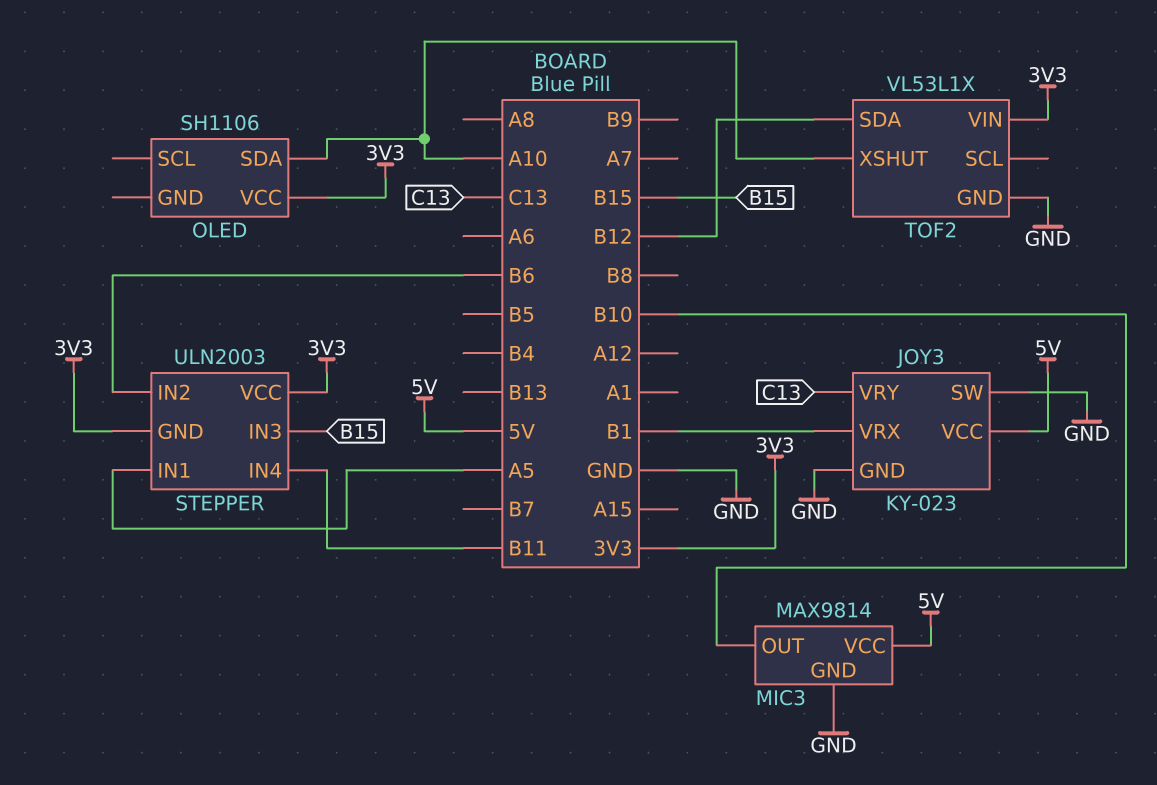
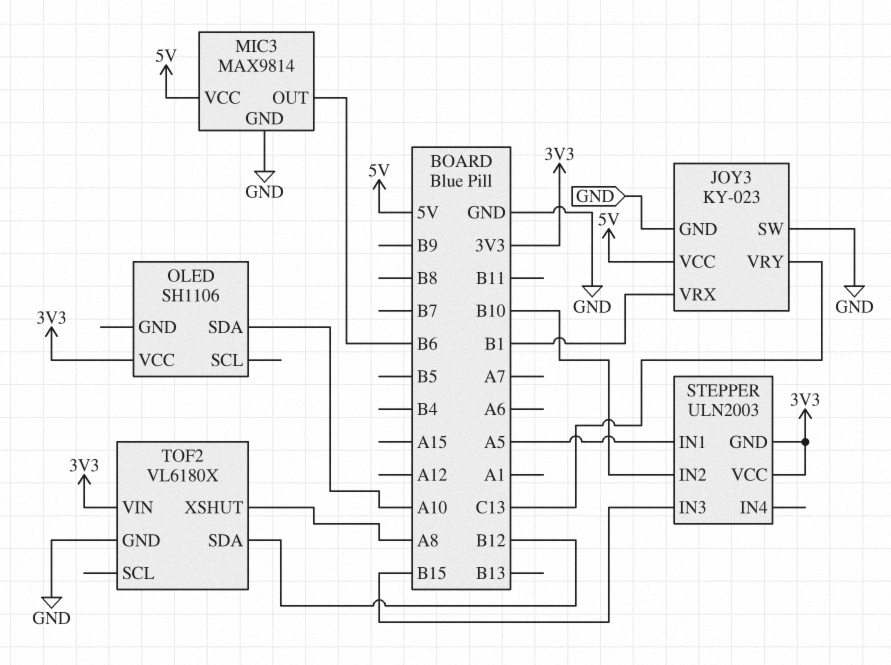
MIC3 pin OUT: B10 -> B6
STEPPER pin IN2: B6 -> B10
STEPPER pin IN4: B11 -> none
TOF2: VL53L1X -> VL6180X
TOF2 pin XSHUT: A10 -> A8

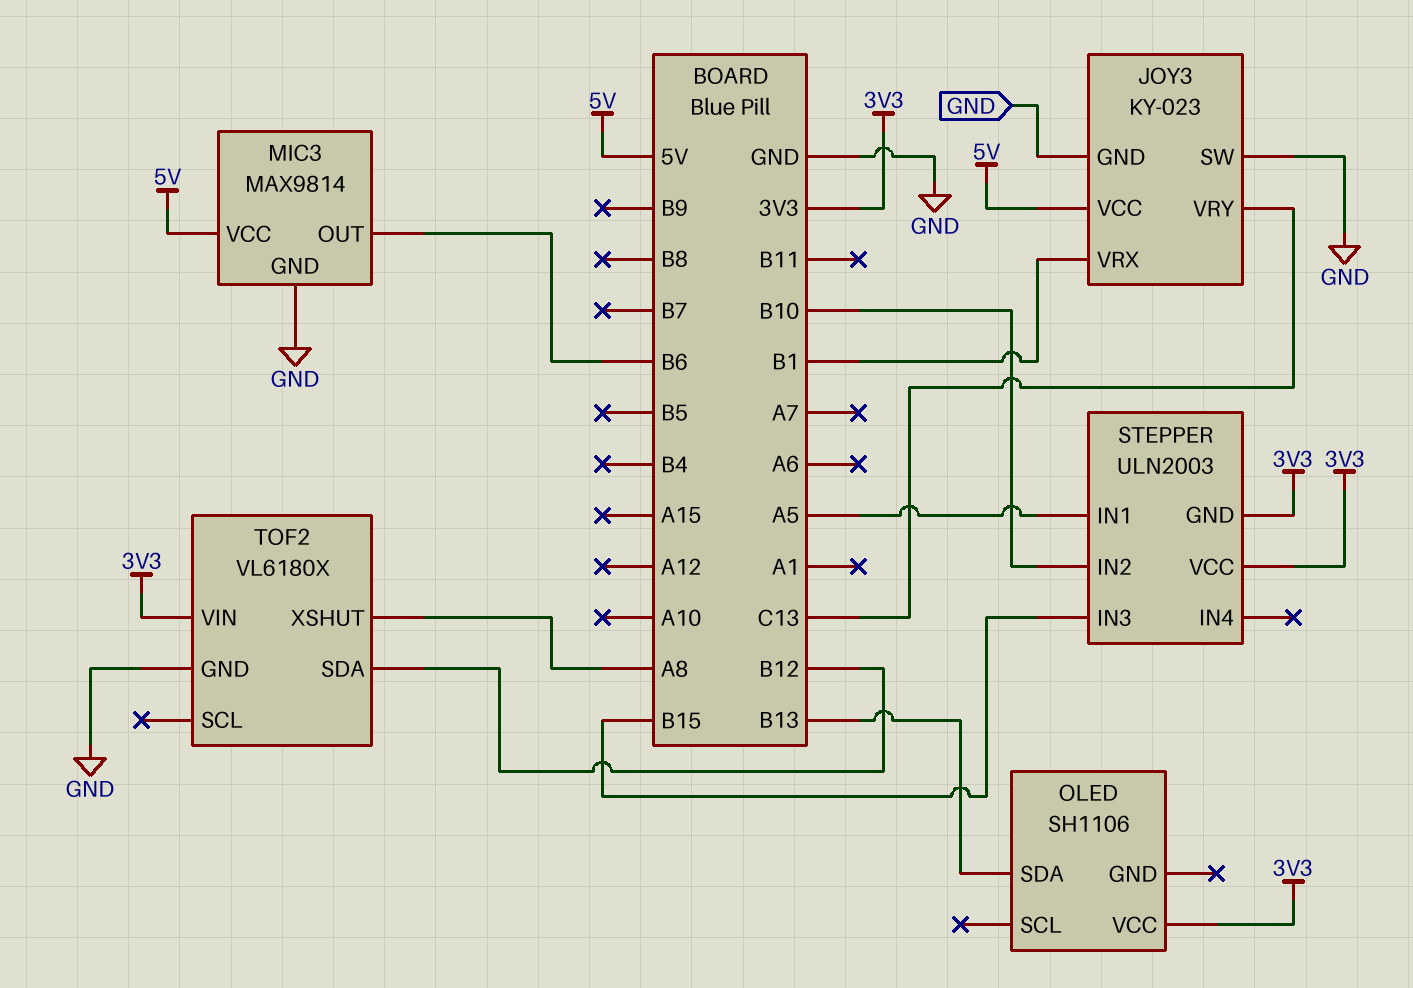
OLED pin SDA: A10 -> B13

